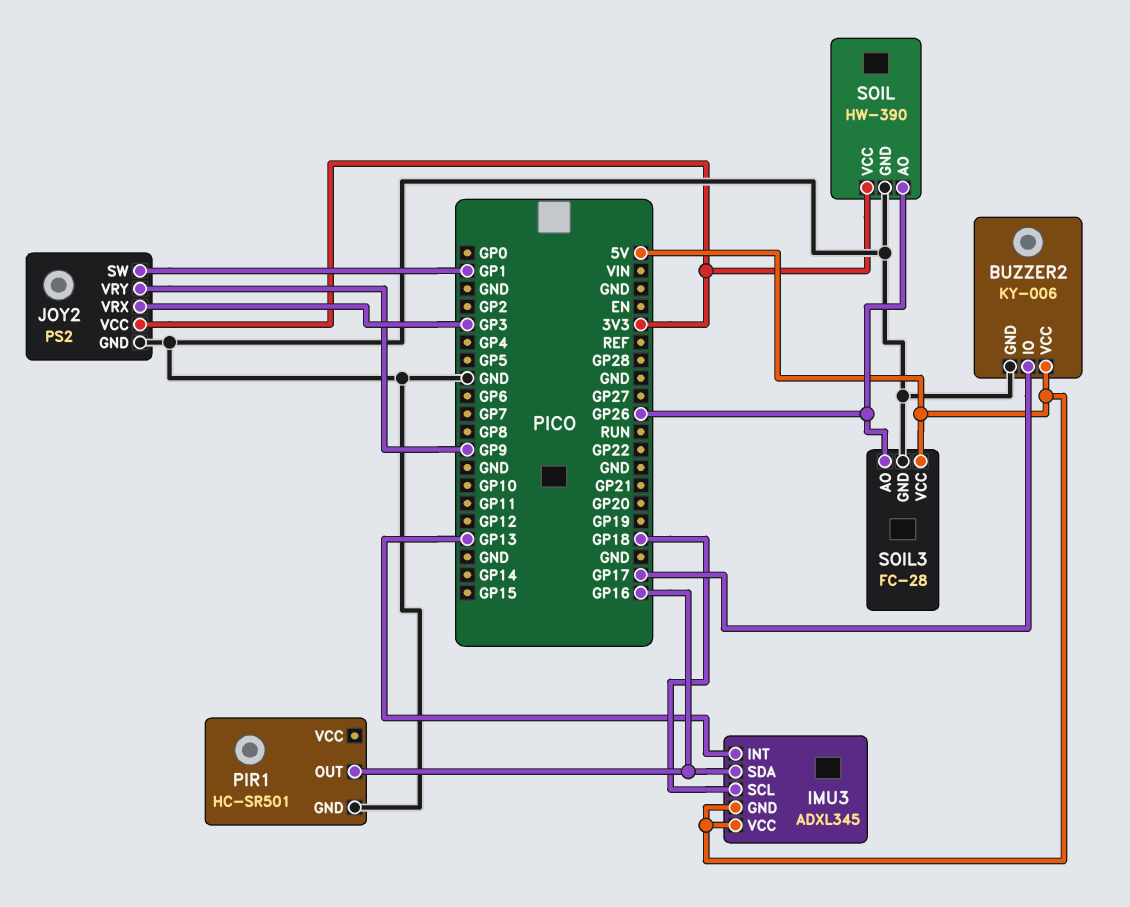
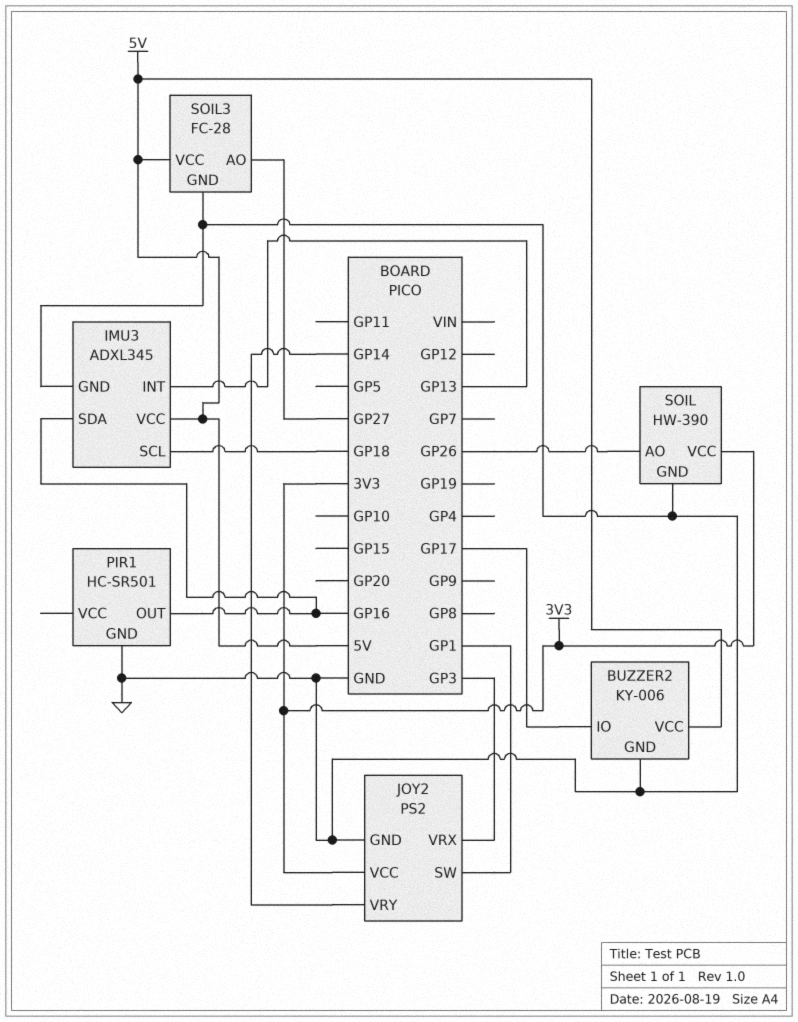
IMU3 pin GND: 5V -> GND
JOY2 pin VRY: GP9 -> GP14
SOIL3 pin AO: GP26 -> GP27

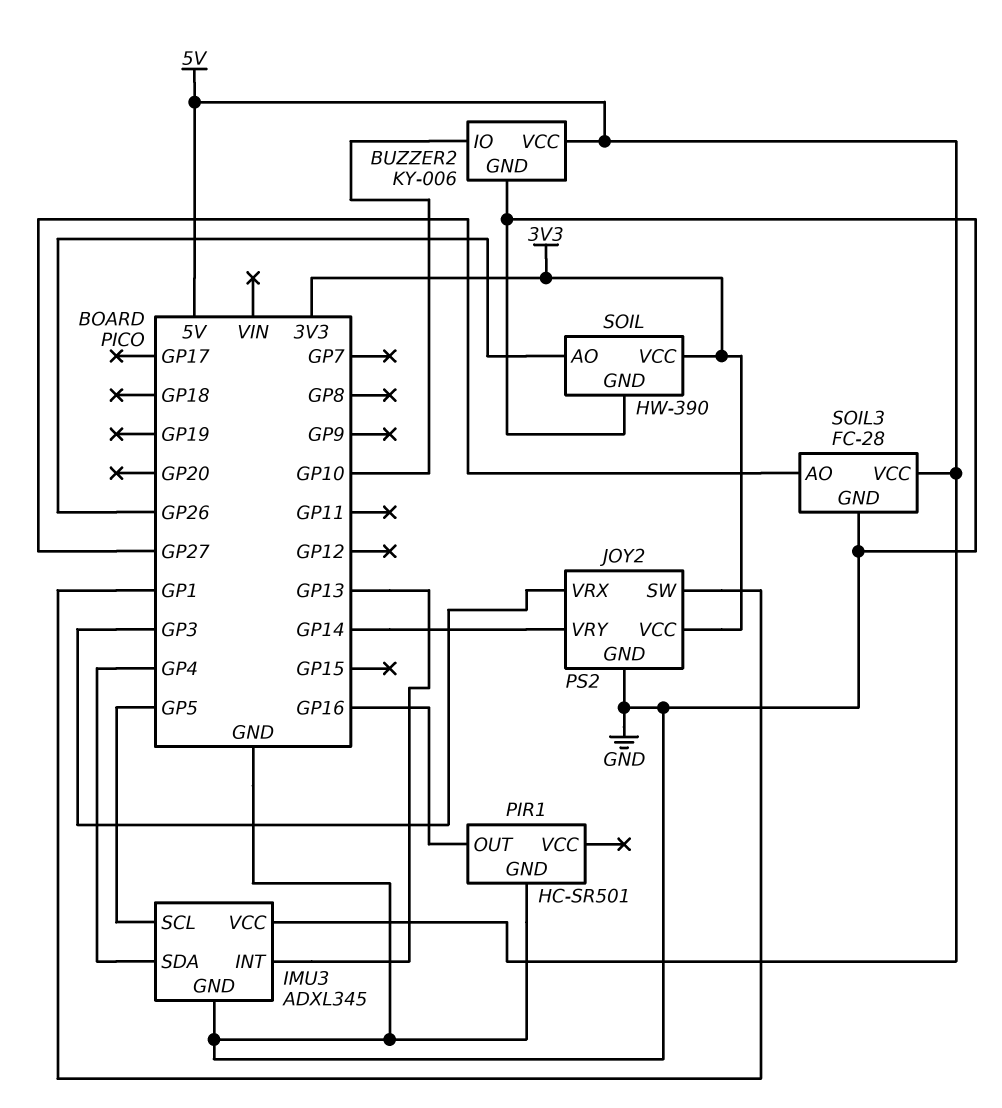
BUZZER2 pin IO: GP17 -> GP10
IMU3 pin SCL: GP18 -> GP5
IMU3 pin SDA: GP16 -> GP4

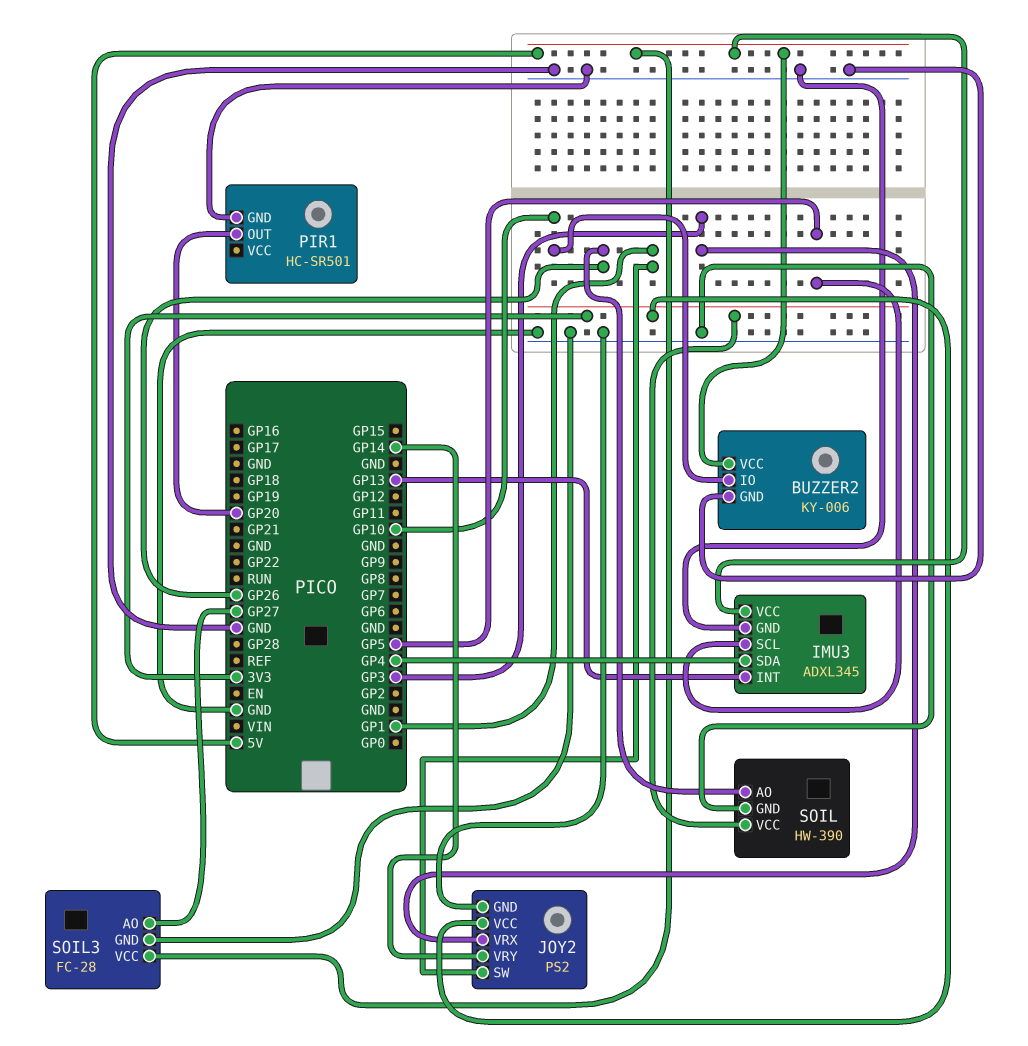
PIR1 pin OUT: GP16 -> GP20

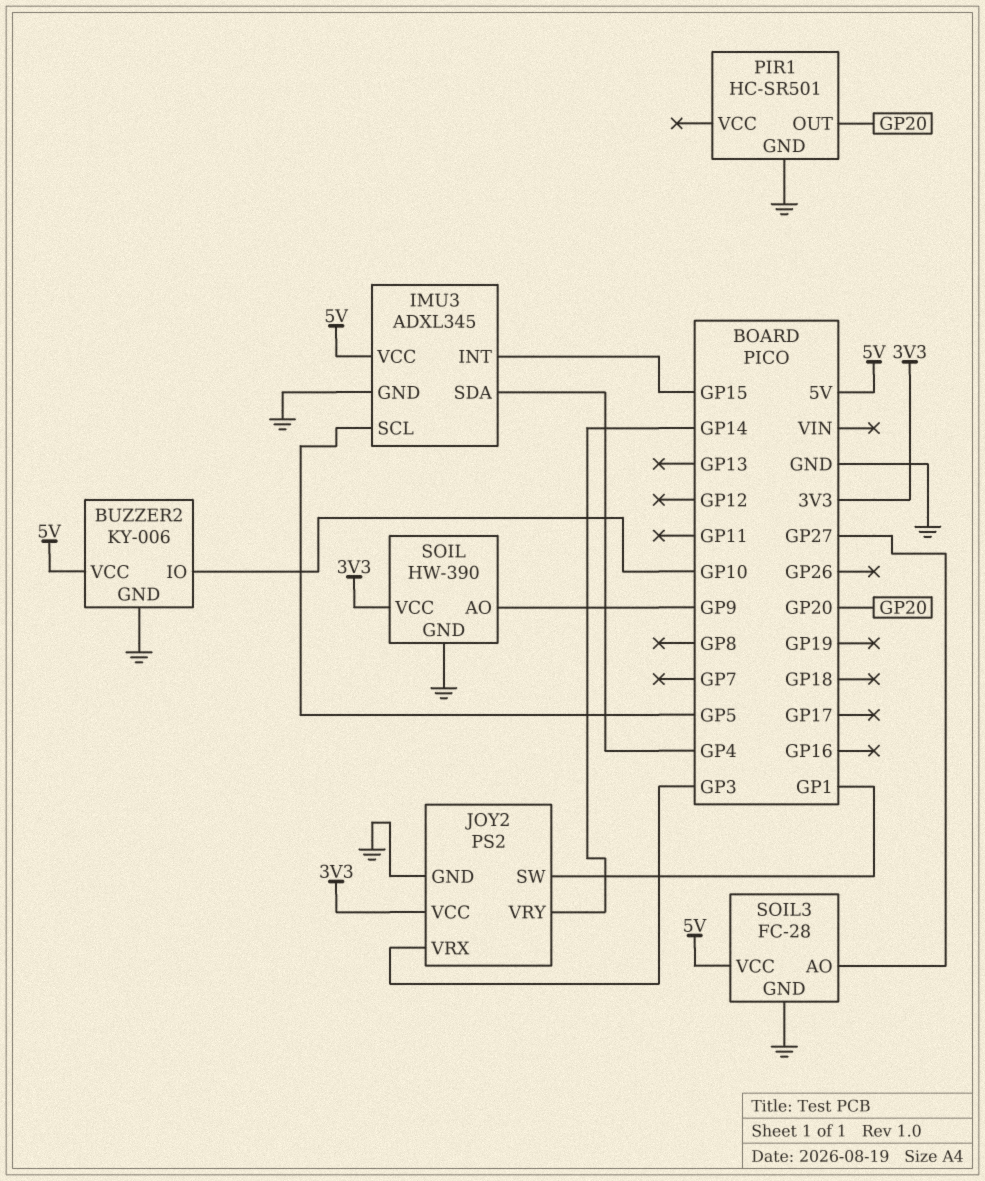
IMU3 pin INT: GP13 -> GP15
SOIL pin AO: GP26 -> GP9

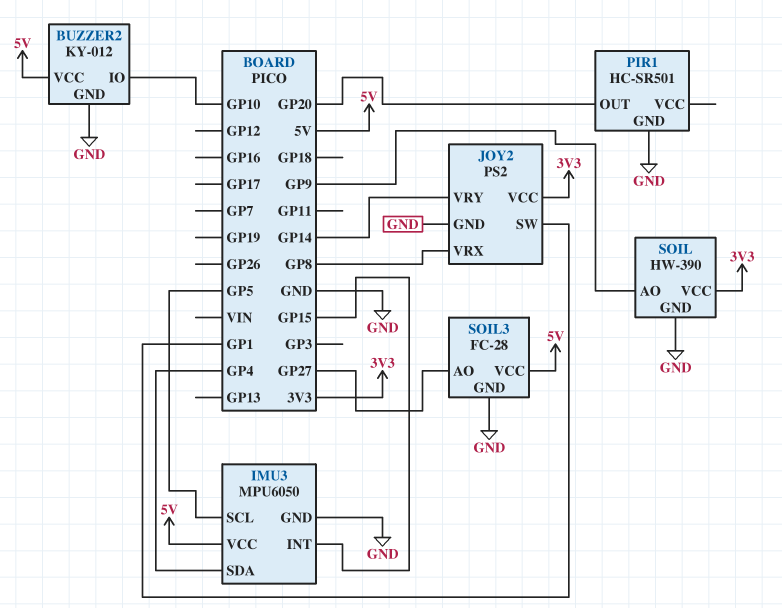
BUZZER2: KY-006 -> KY-012
IMU3: ADXL345 -> MPU6050
JOY2 pin VRX: GP3 -> GP8

